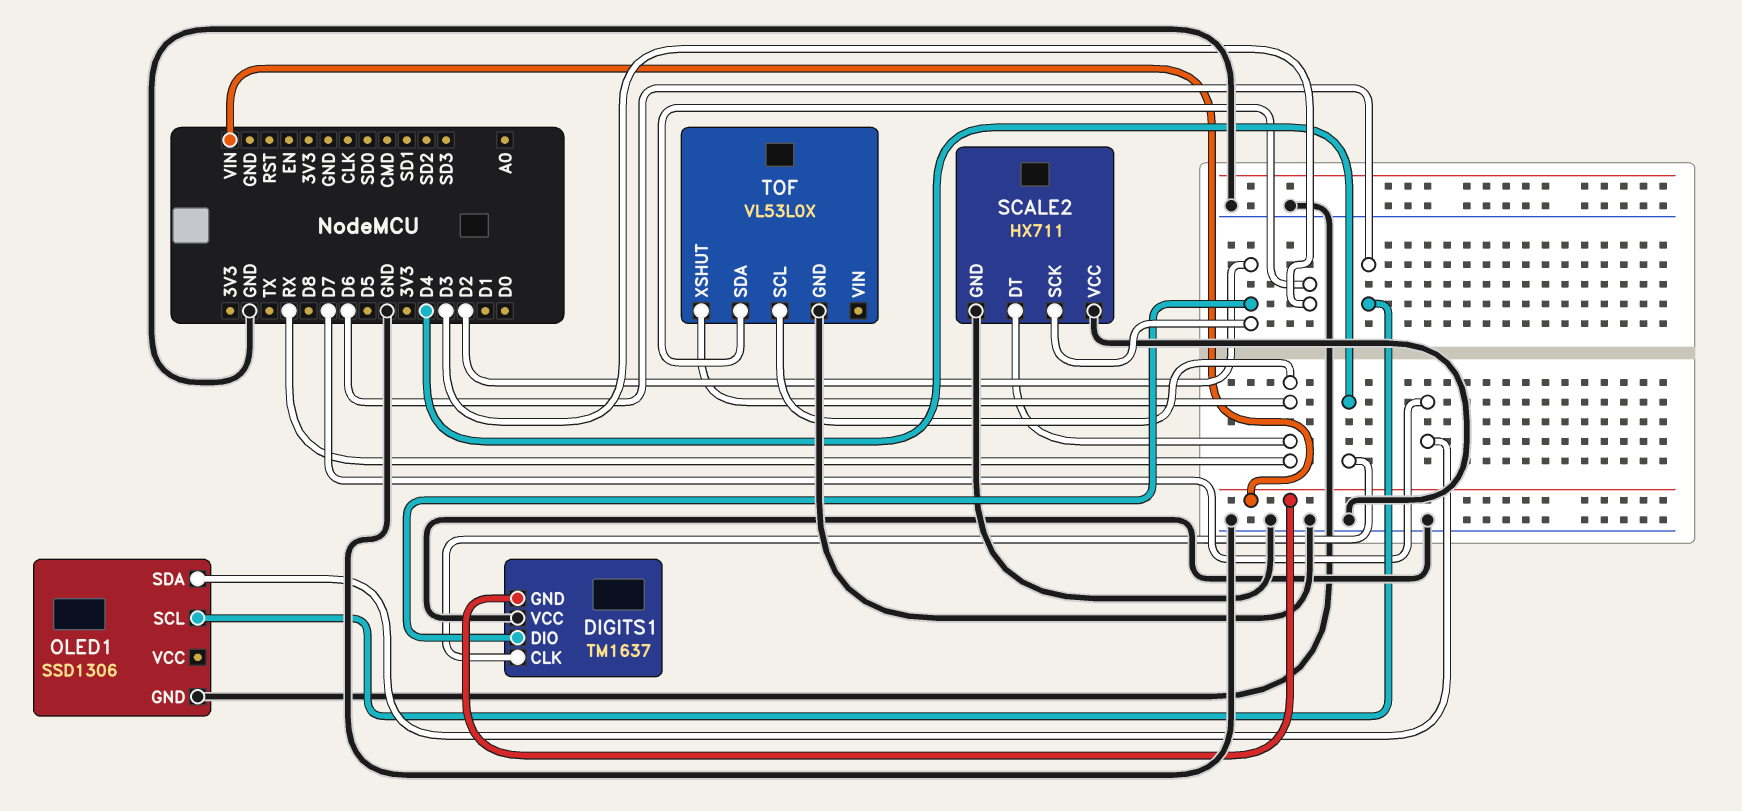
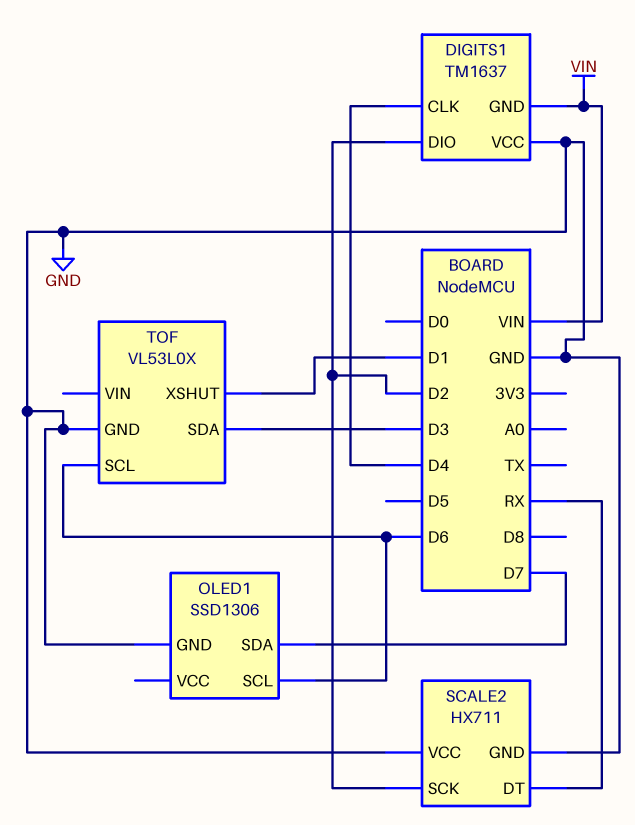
TOF pin SCL: RX -> D6
TOF pin XSHUT: RX -> D1

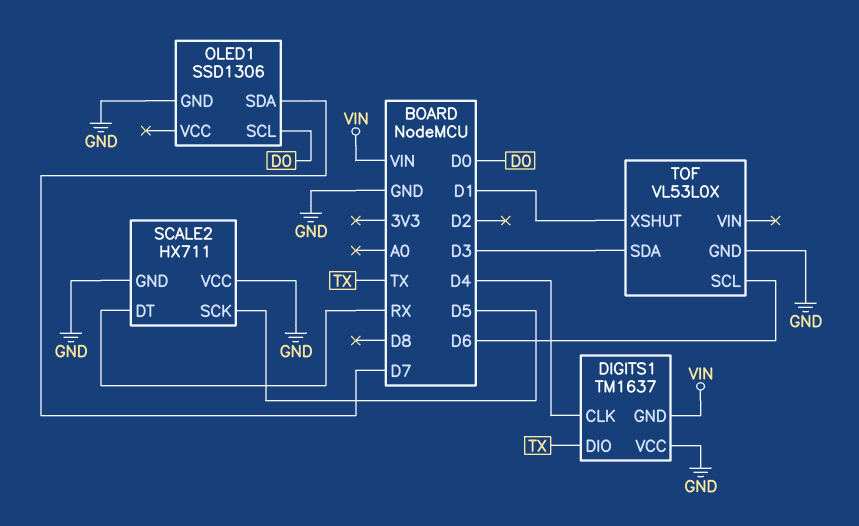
DIGITS1 pin DIO: D2 -> TX
OLED1 pin SCL: D6 -> D0
SCALE2 pin SCK: D2 -> D5

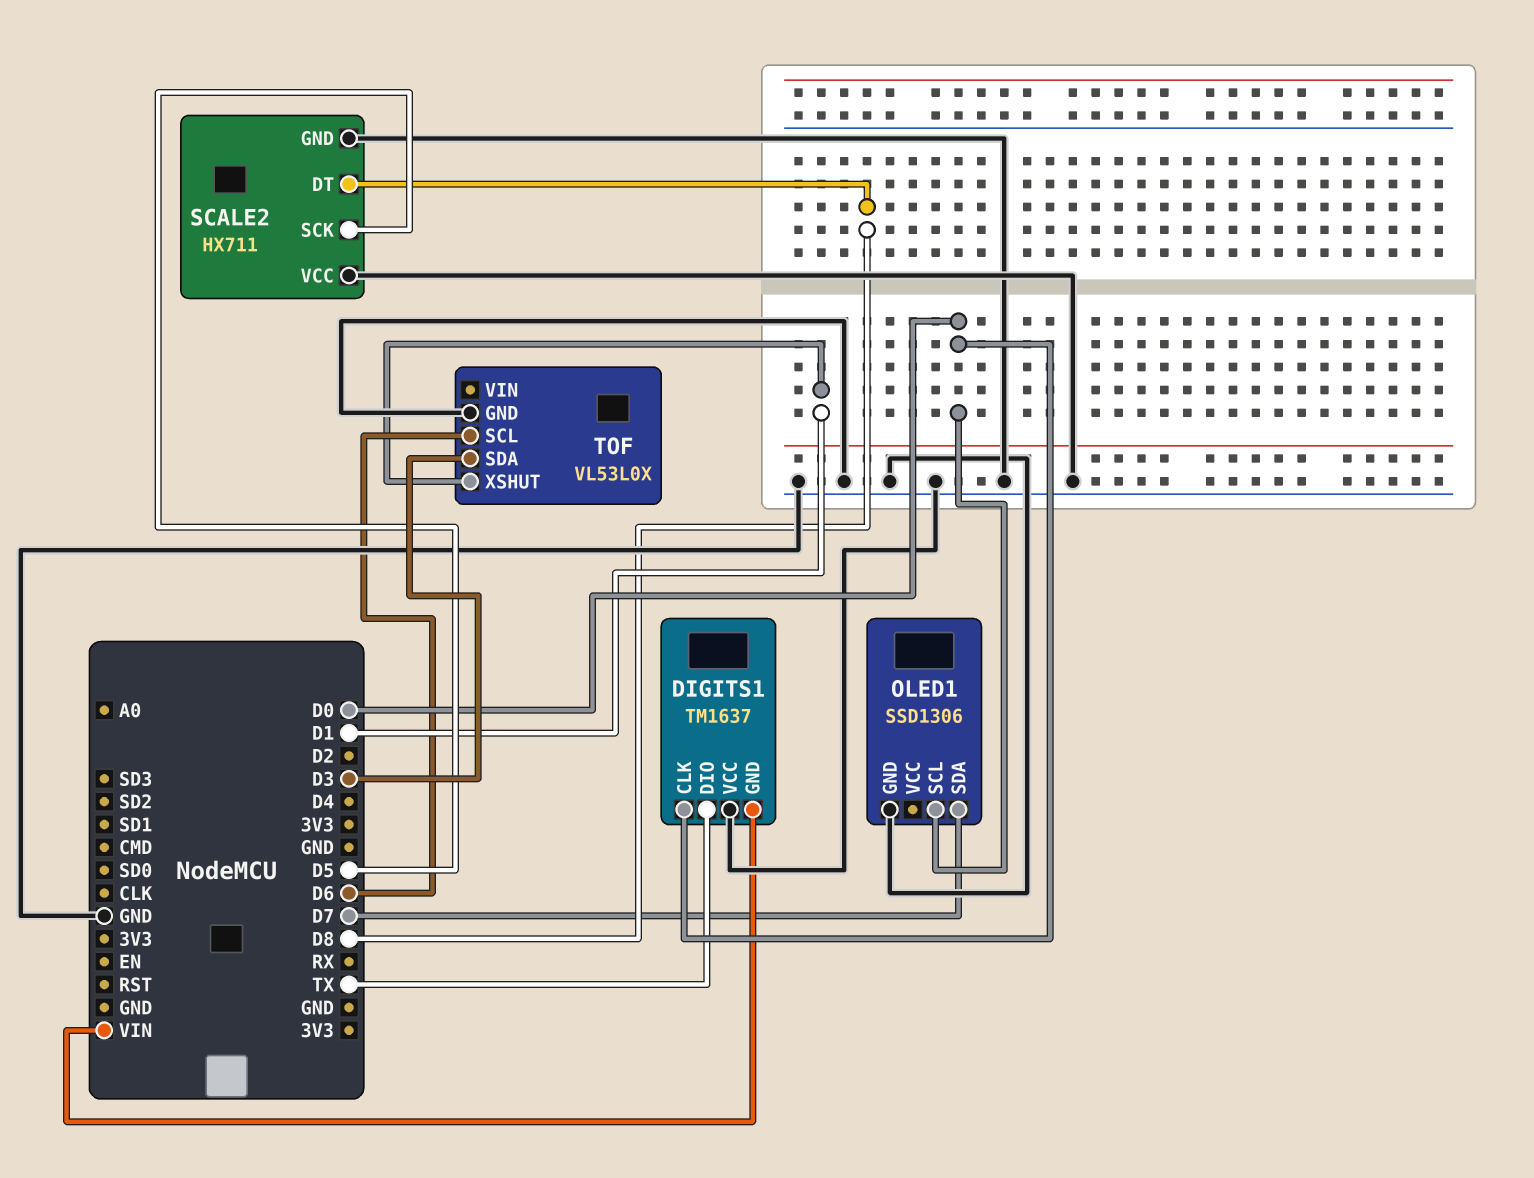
DIGITS1 pin CLK: D4 -> D0
SCALE2 pin DT: RX -> D8

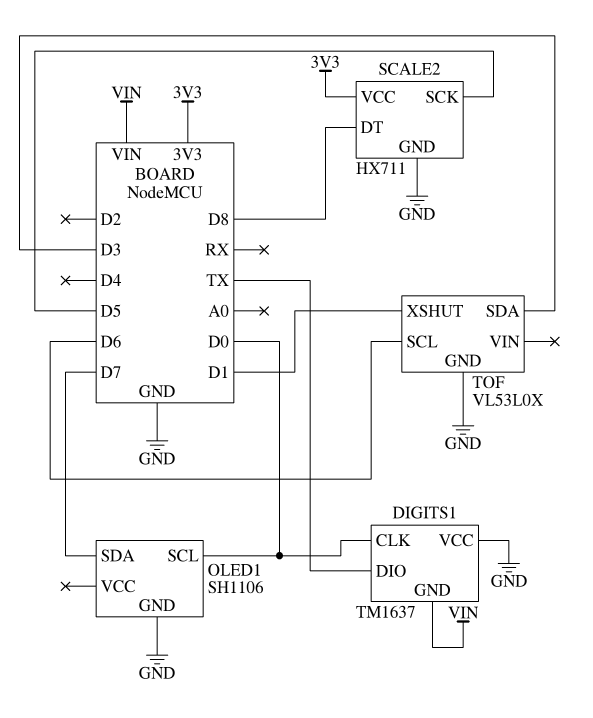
OLED1: SSD1306 -> SH1106
SCALE2 pin VCC: GND -> 3V3

